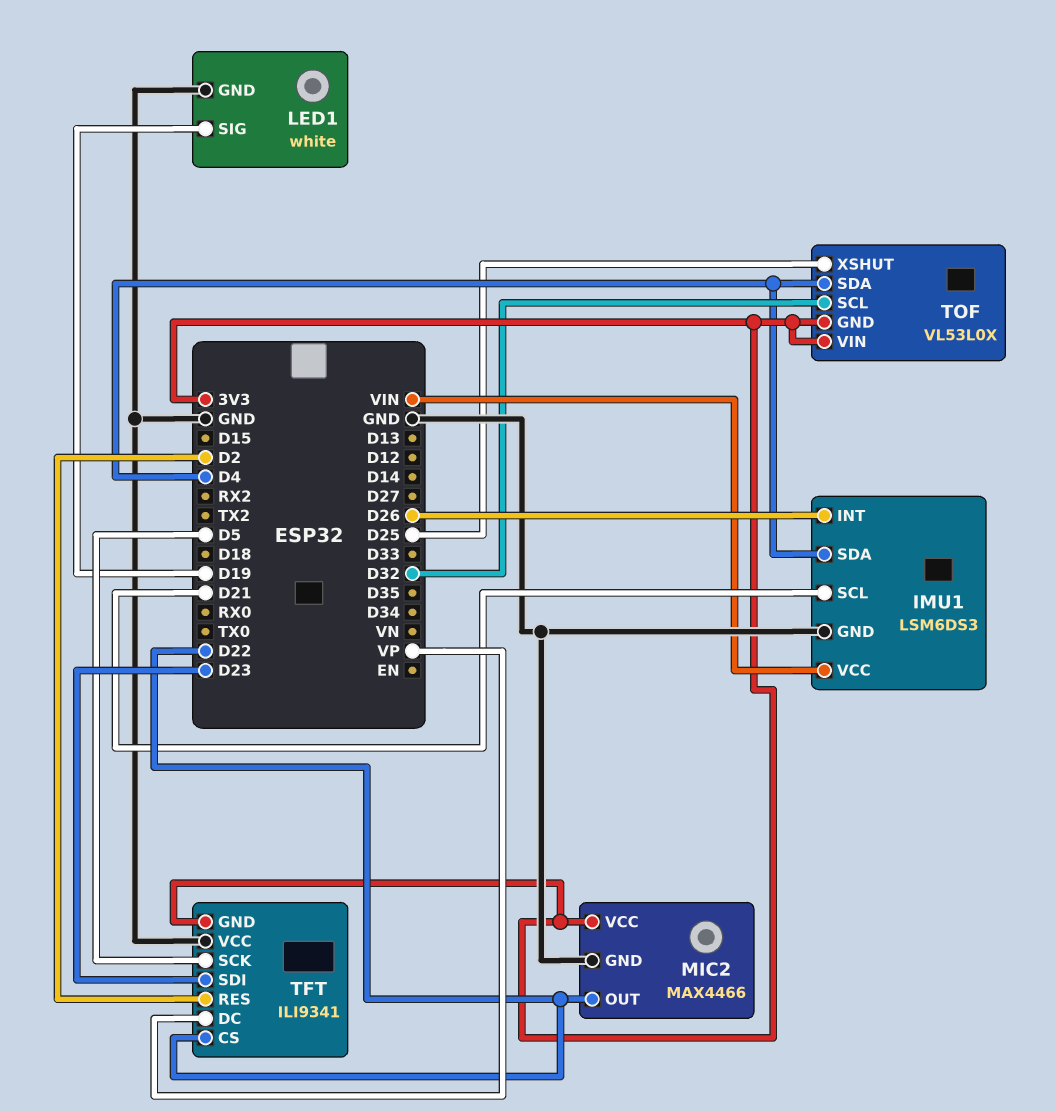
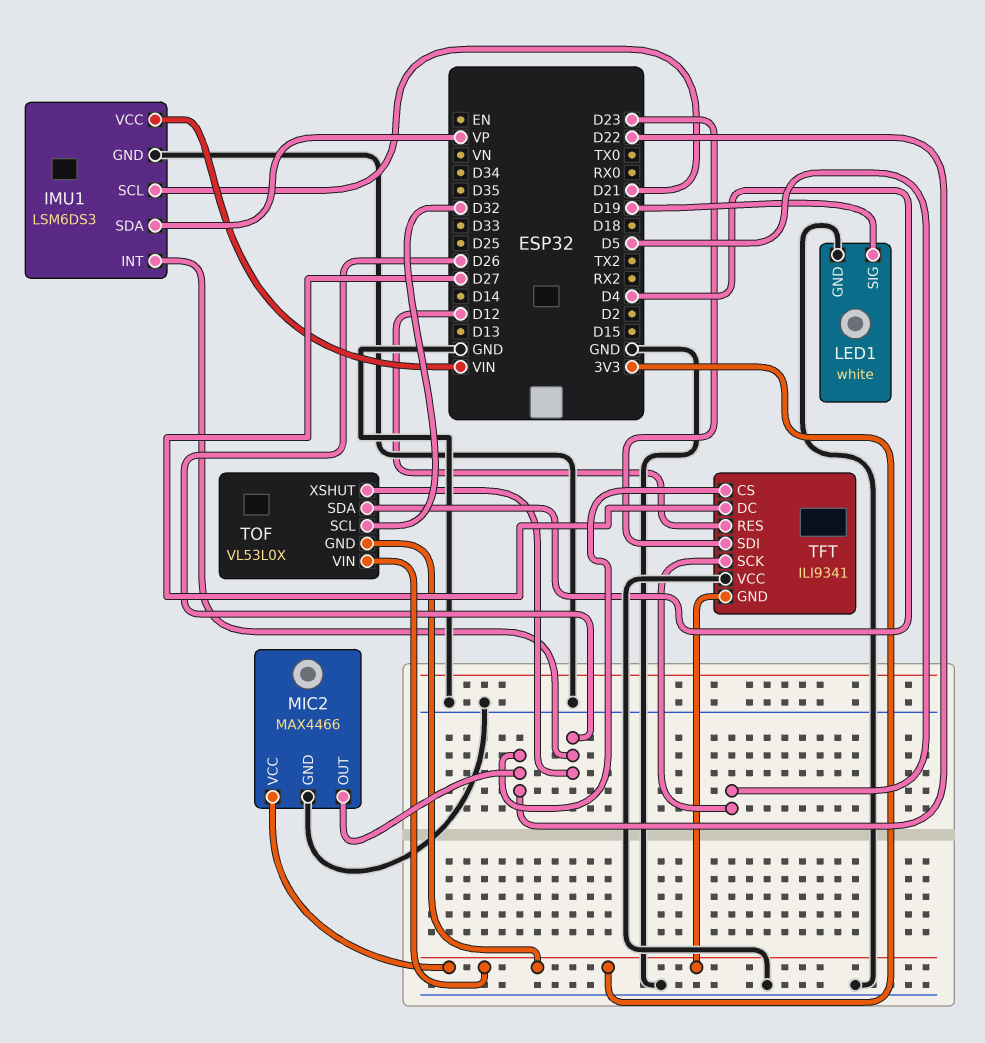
IMU1 pin SDA: D4 -> VP
TFT pin DC: VP -> D27
TFT pin RES: D2 -> D12
TOF pin XSHUT: D25 -> D26

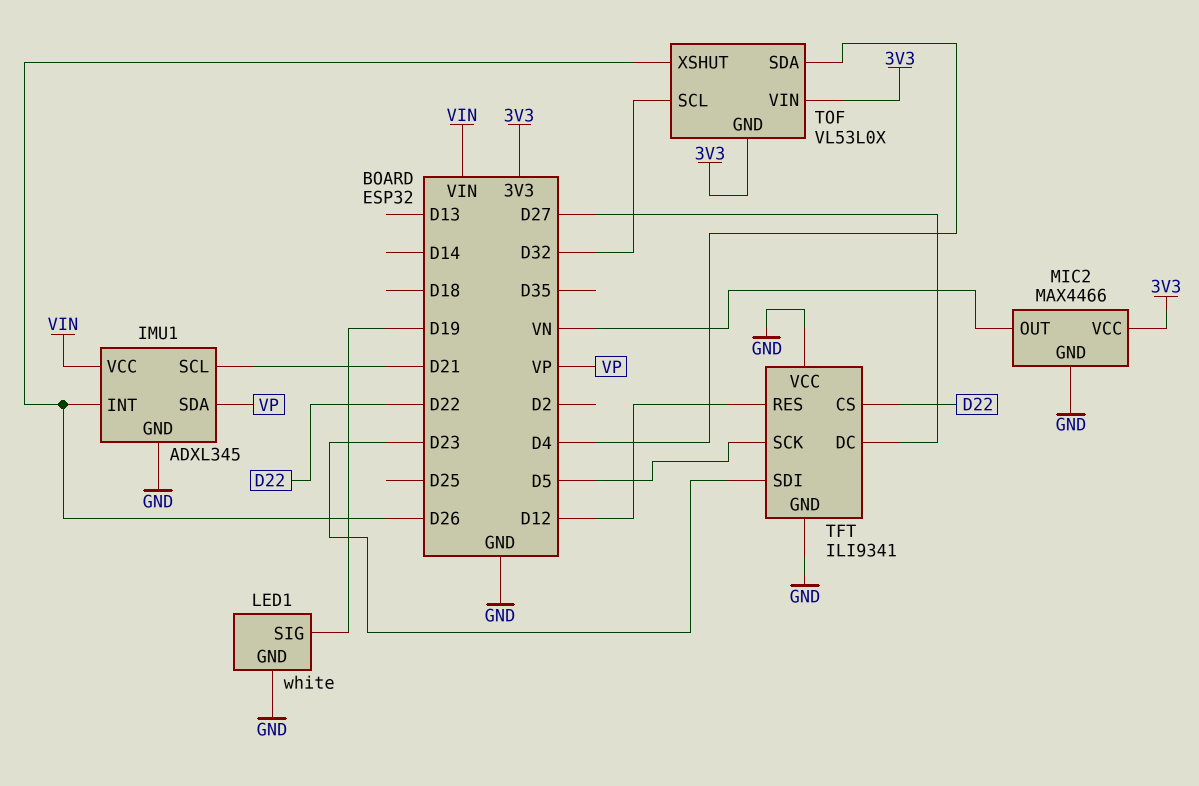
IMU1: LSM6DS3 -> ADXL345
MIC2 pin OUT: D22 -> VN
TFT pin GND: 3V3 -> GND

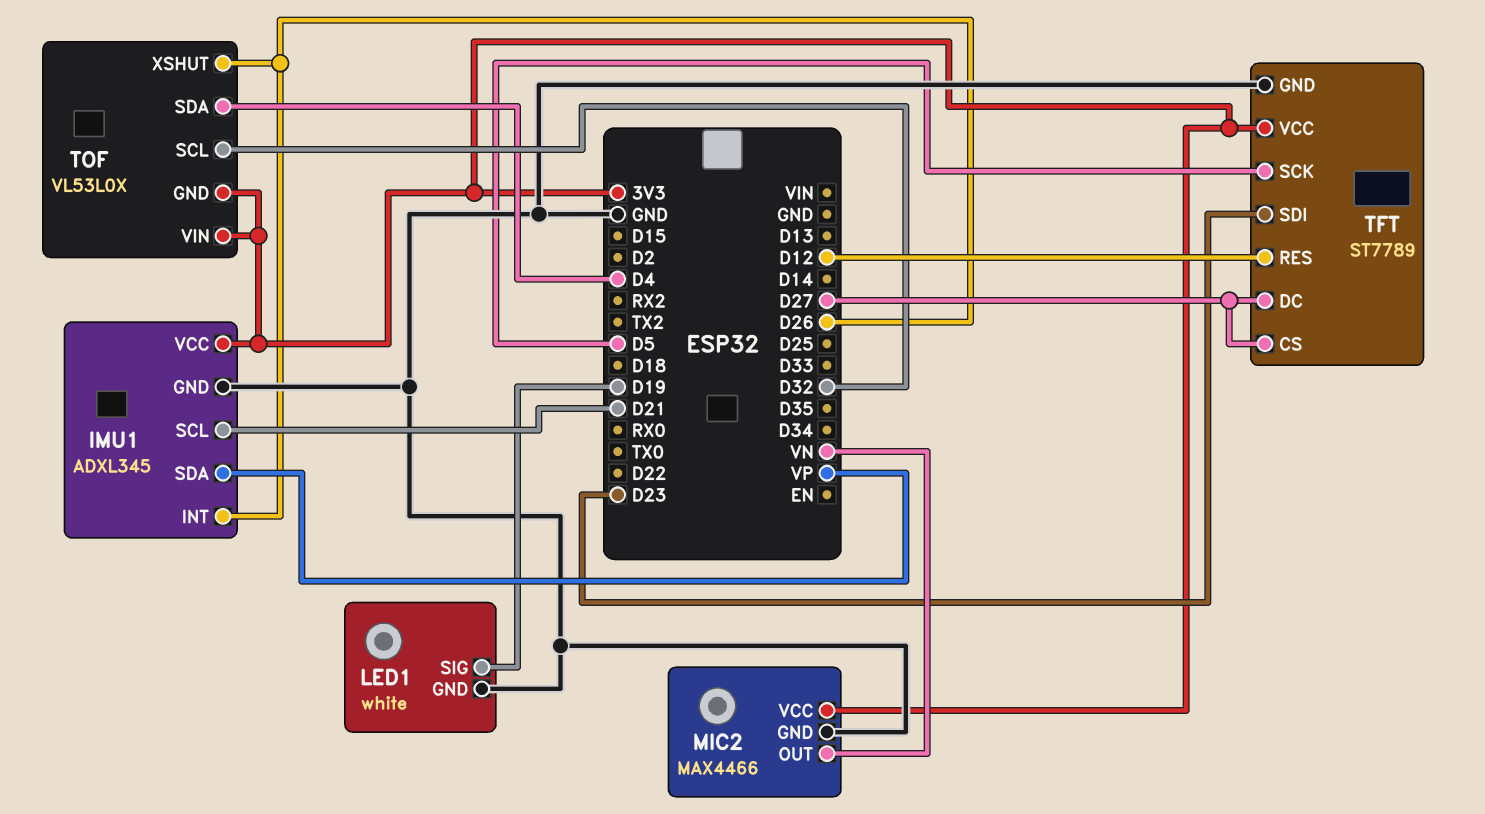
IMU1 pin VCC: VIN -> 3V3
TFT: ILI9341 -> ST7789
TFT pin CS: D22 -> D27
TFT pin VCC: GND -> 3V3

